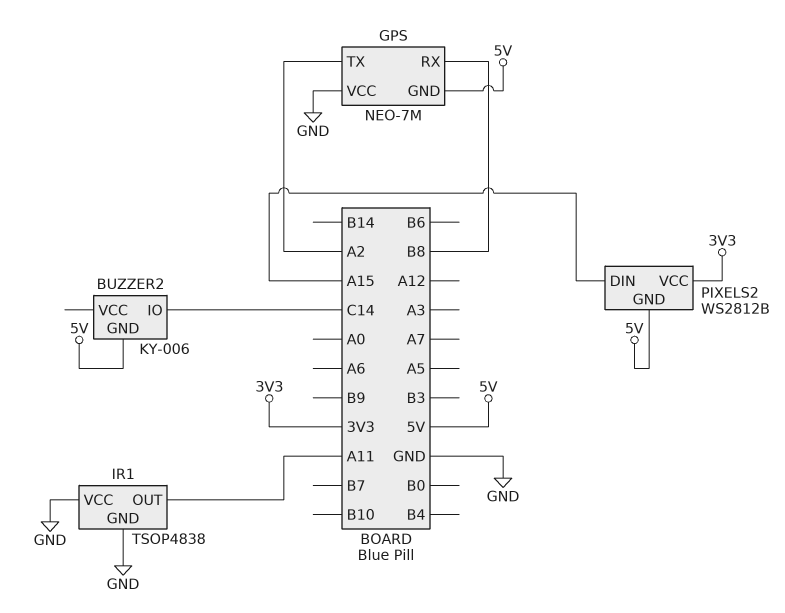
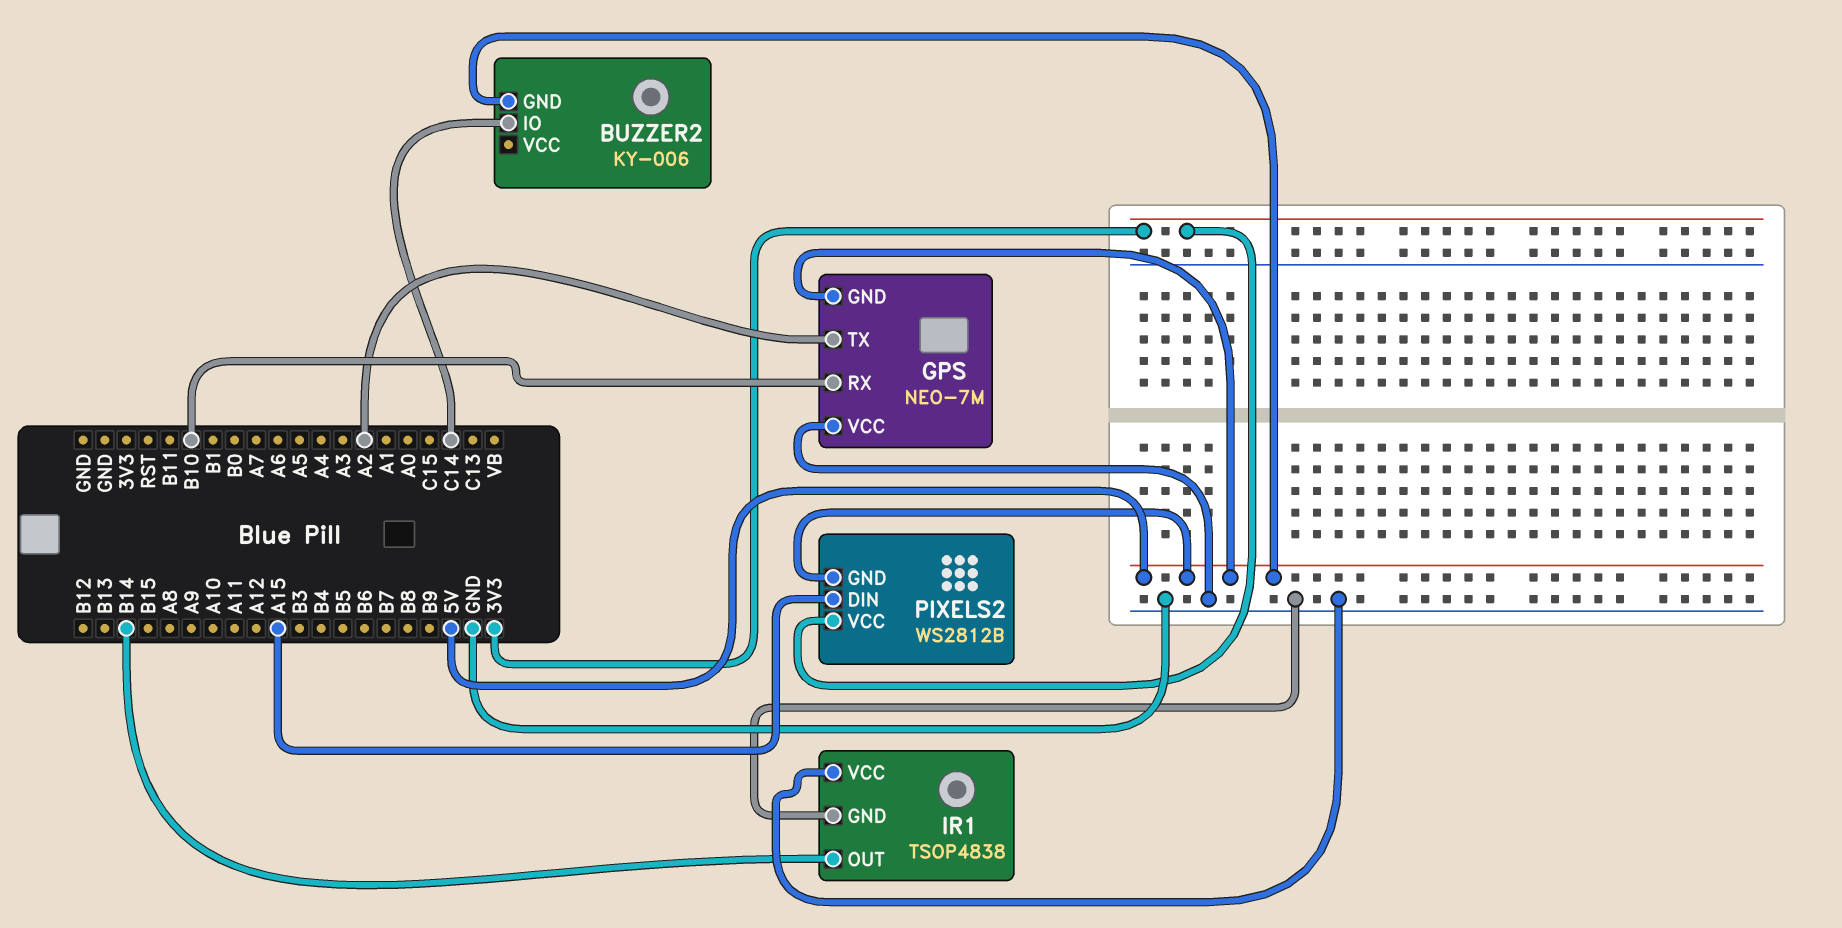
GPS pin RX: B8 -> B10
IR1 pin OUT: A11 -> B14

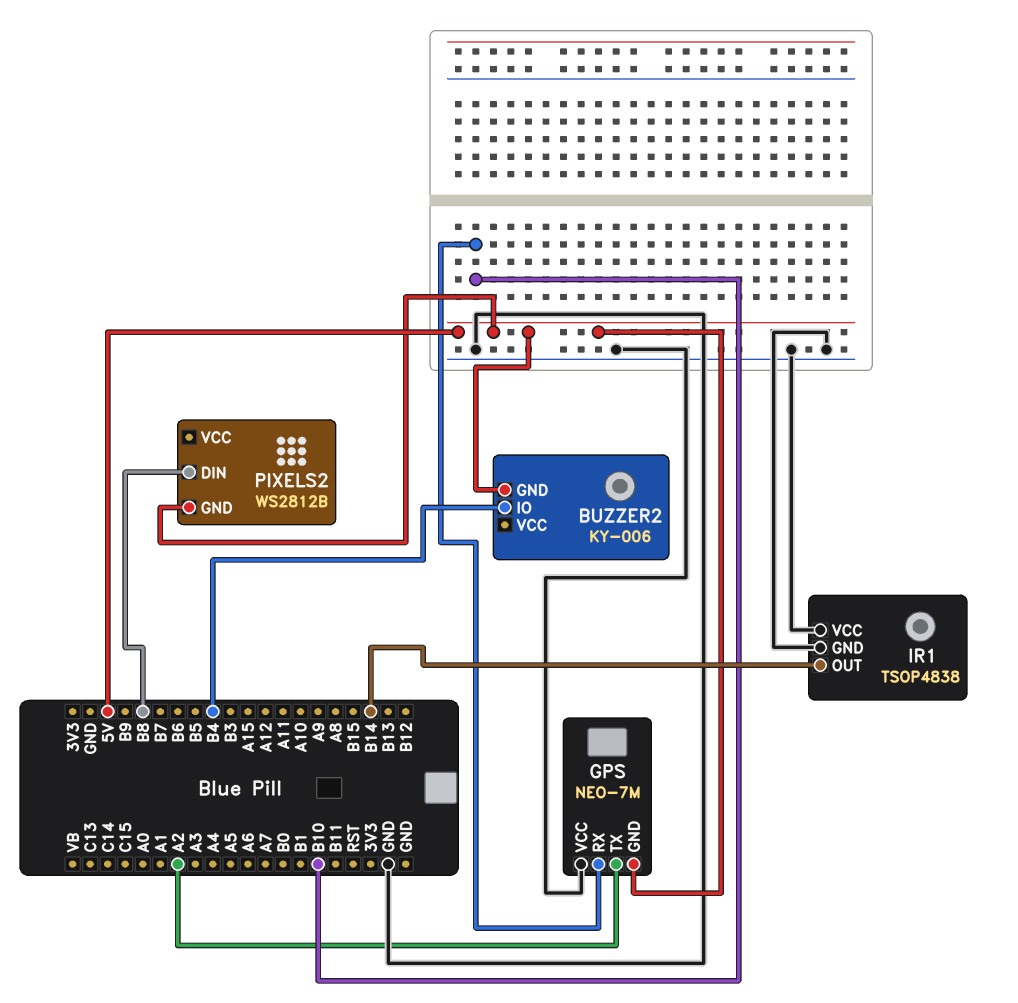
BUZZER2 pin IO: C14 -> B4
PIXELS2 pin DIN: A15 -> B8
PIXELS2 pin VCC: 3V3 -> none

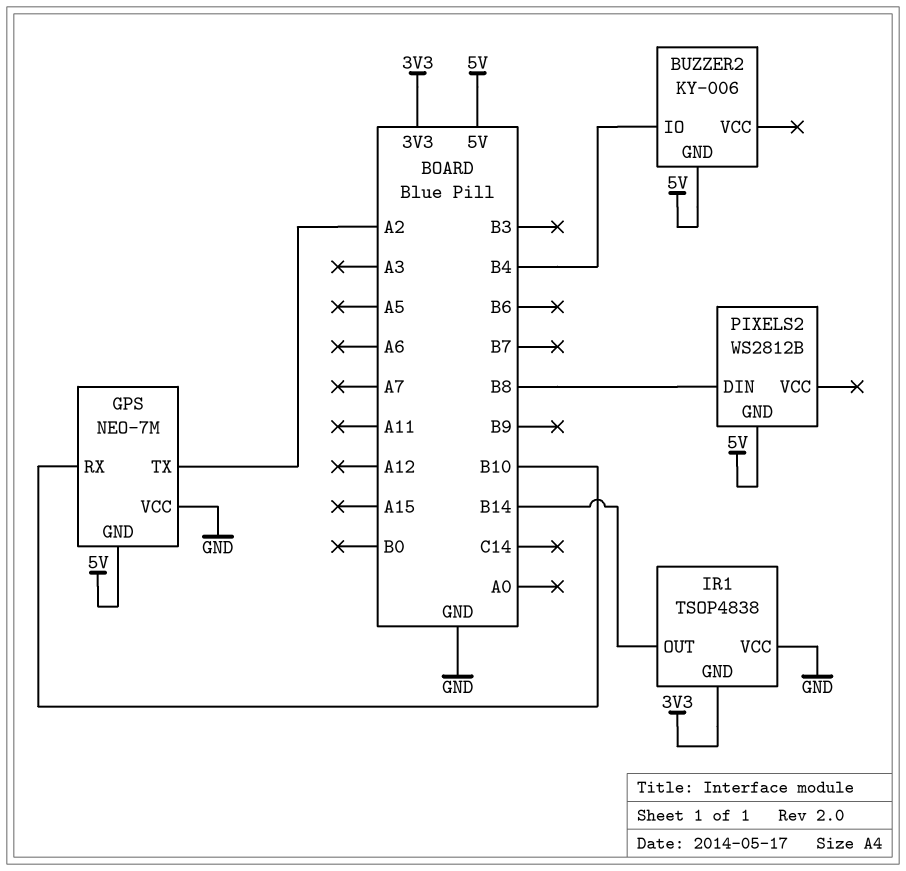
IR1 pin GND: GND -> 3V3

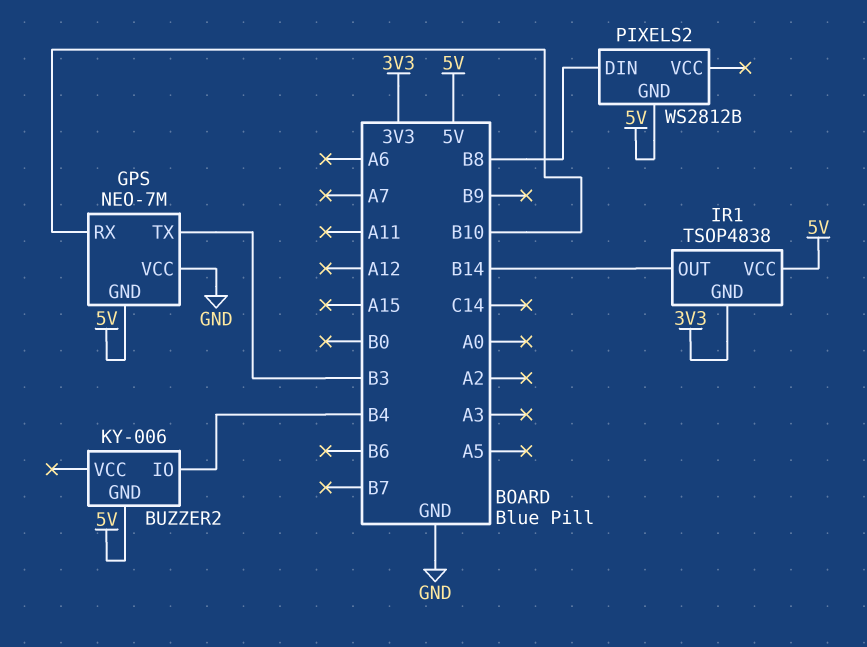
GPS pin TX: A2 -> B3
IR1 pin VCC: GND -> 5V

